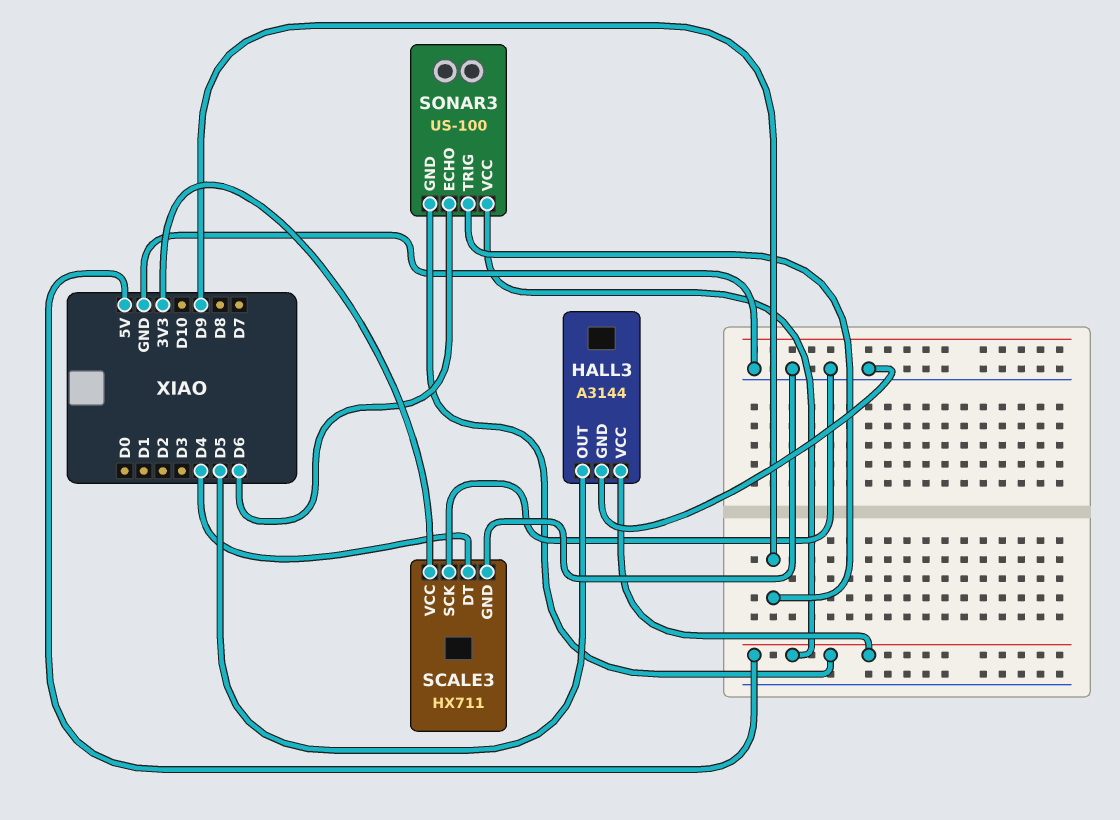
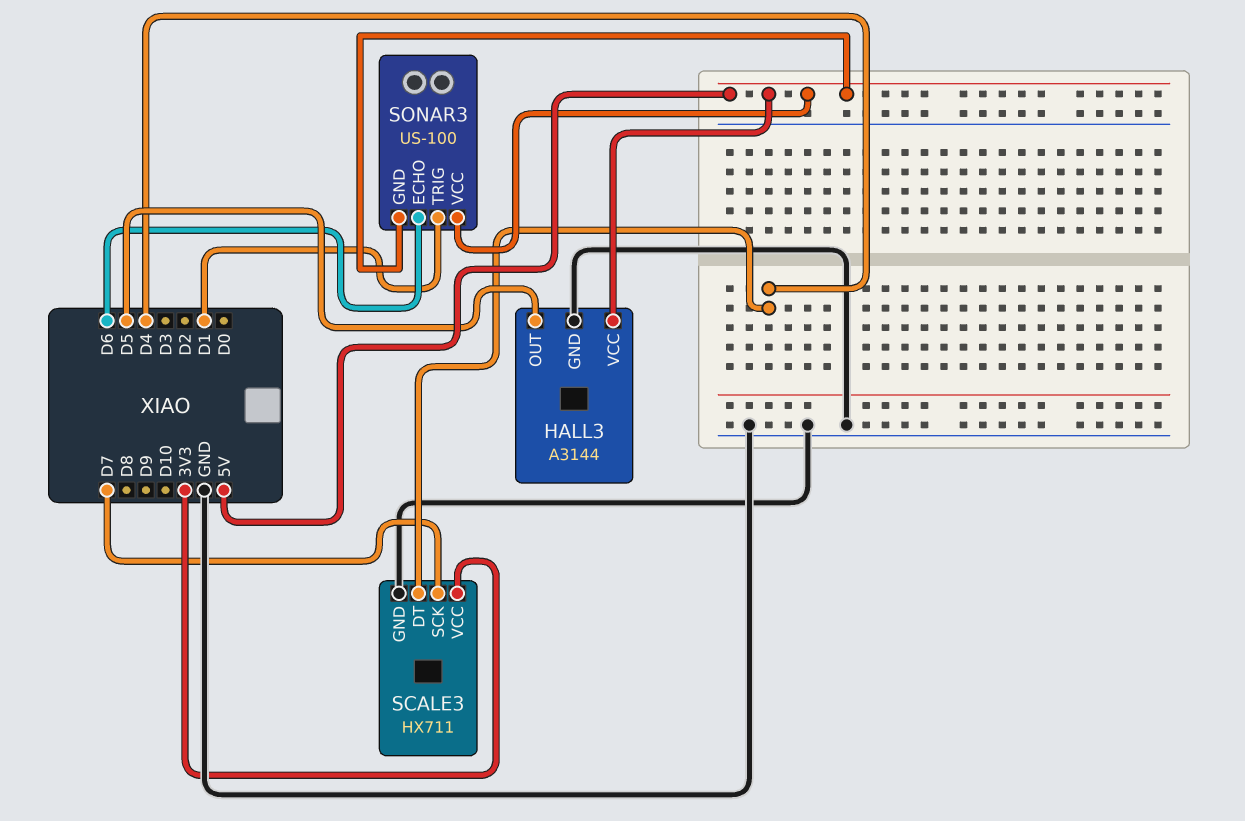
SCALE3 pin SCK: GND -> D7
SONAR3 pin TRIG: D9 -> D1

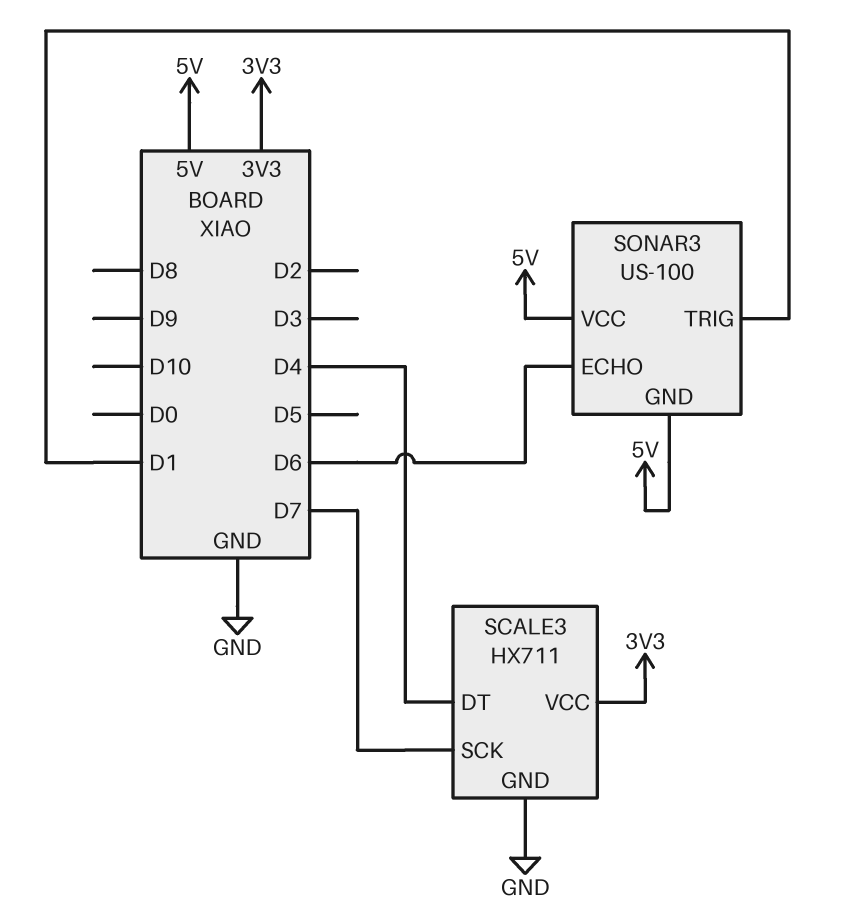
HALL3: A3144 -> none
HALL3 pin GND: GND -> none
HALL3 pin OUT: D5 -> none
HALL3 pin VCC: 5V -> none

